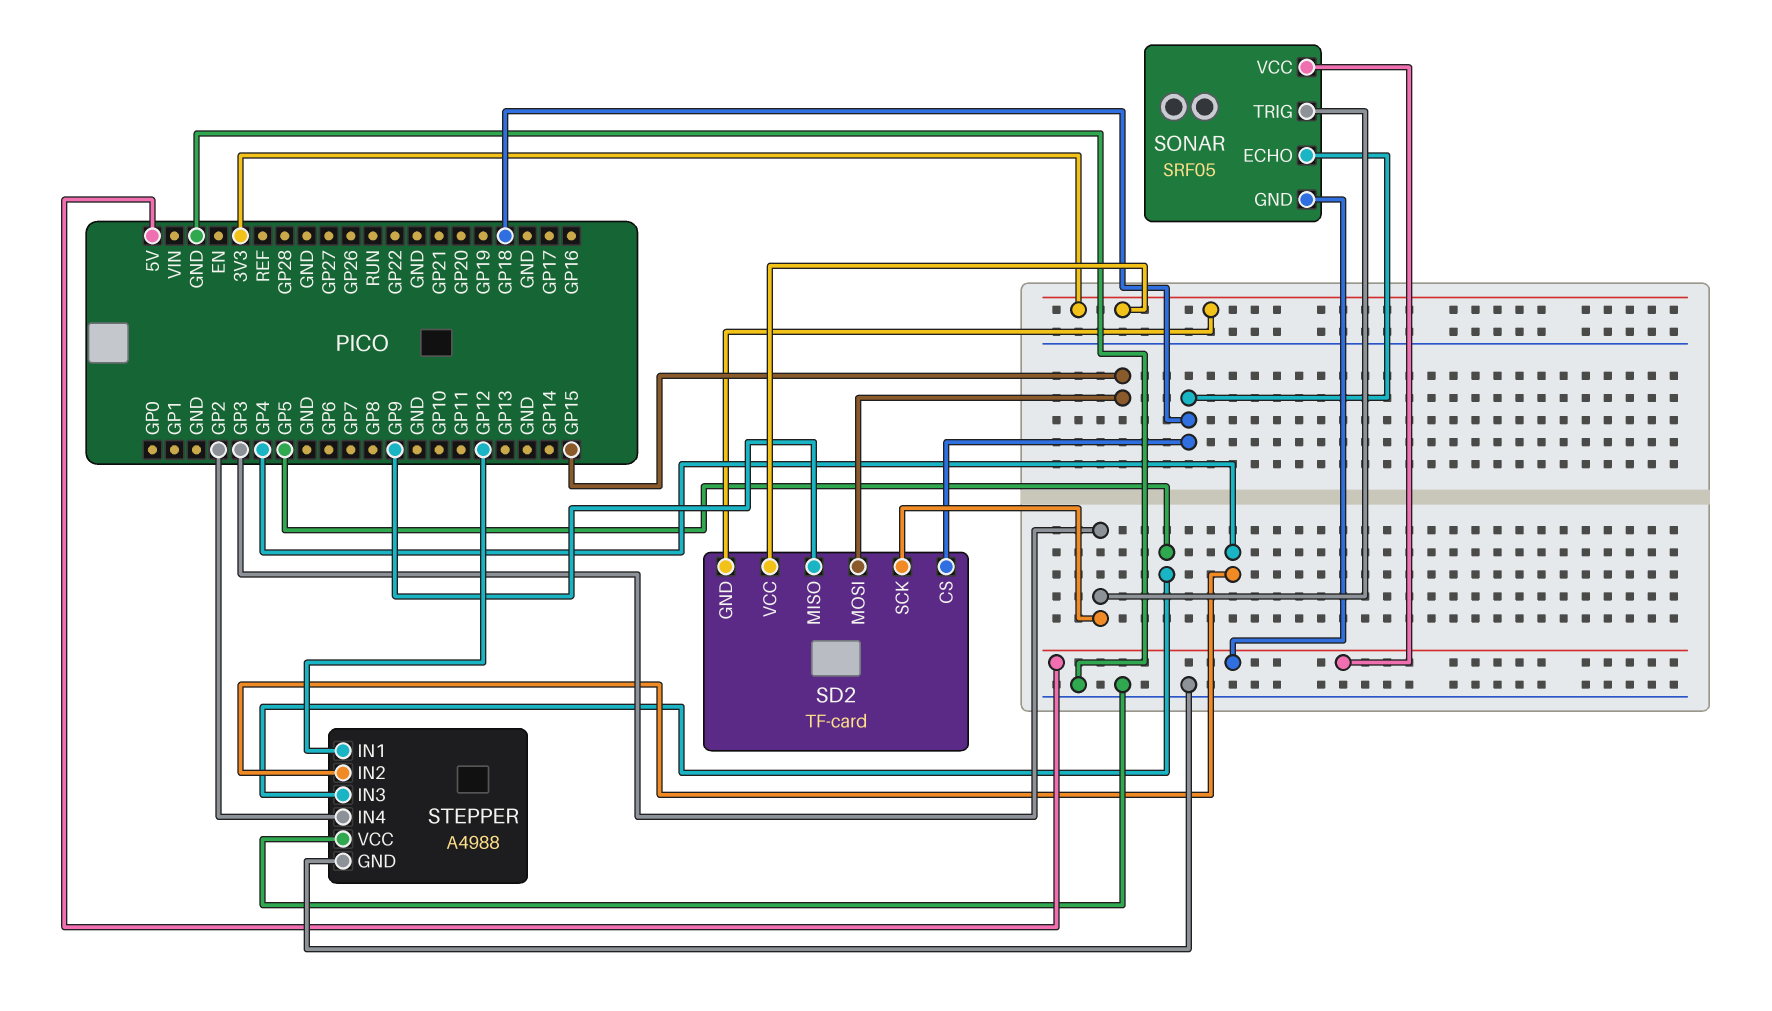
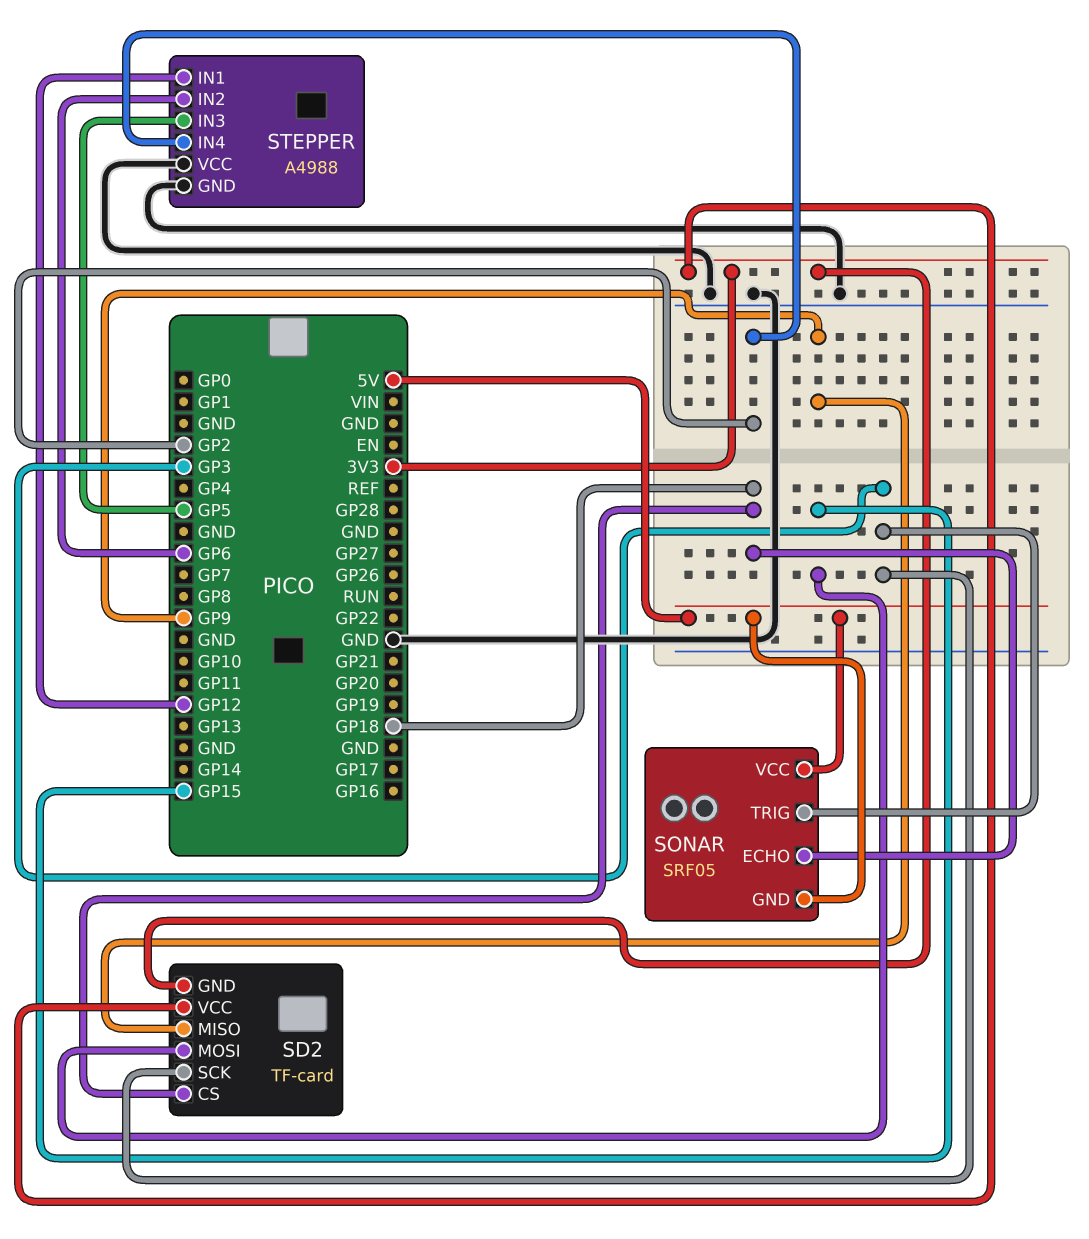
STEPPER pin IN2: GP4 -> GP6

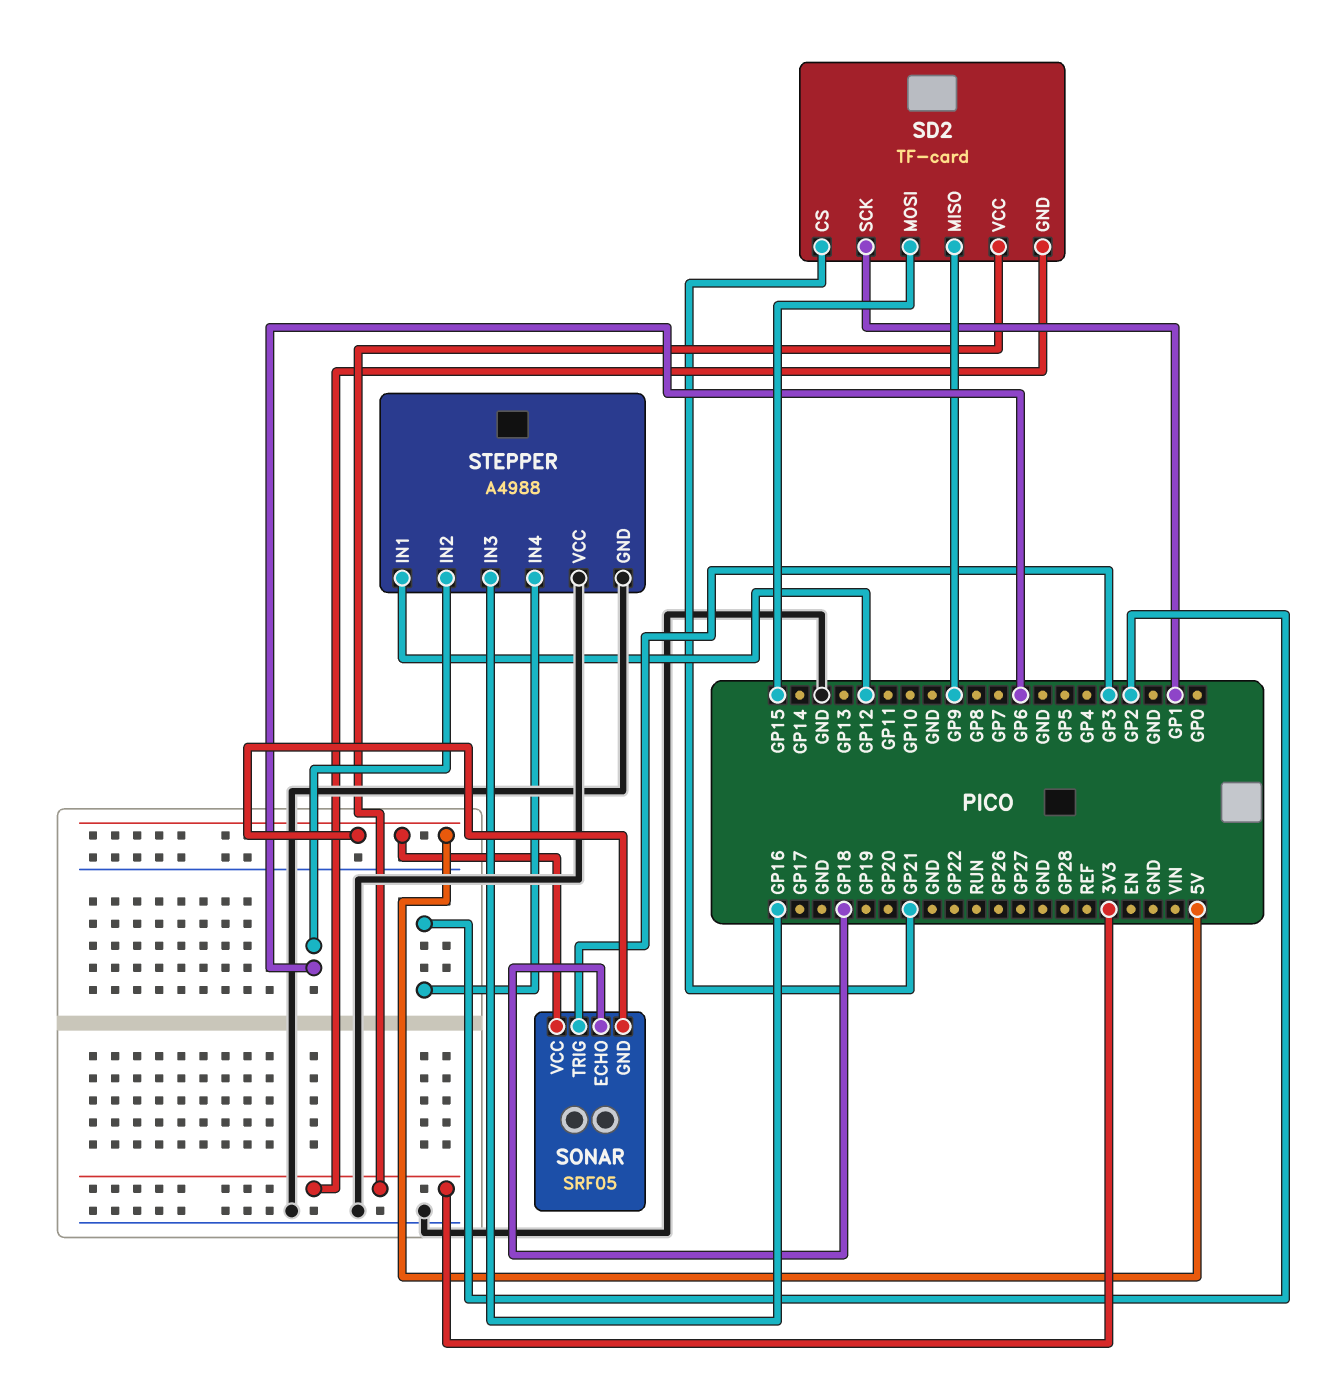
SD2 pin CS: GP18 -> GP21
SD2 pin SCK: GP3 -> GP1
STEPPER pin IN3: GP5 -> GP16

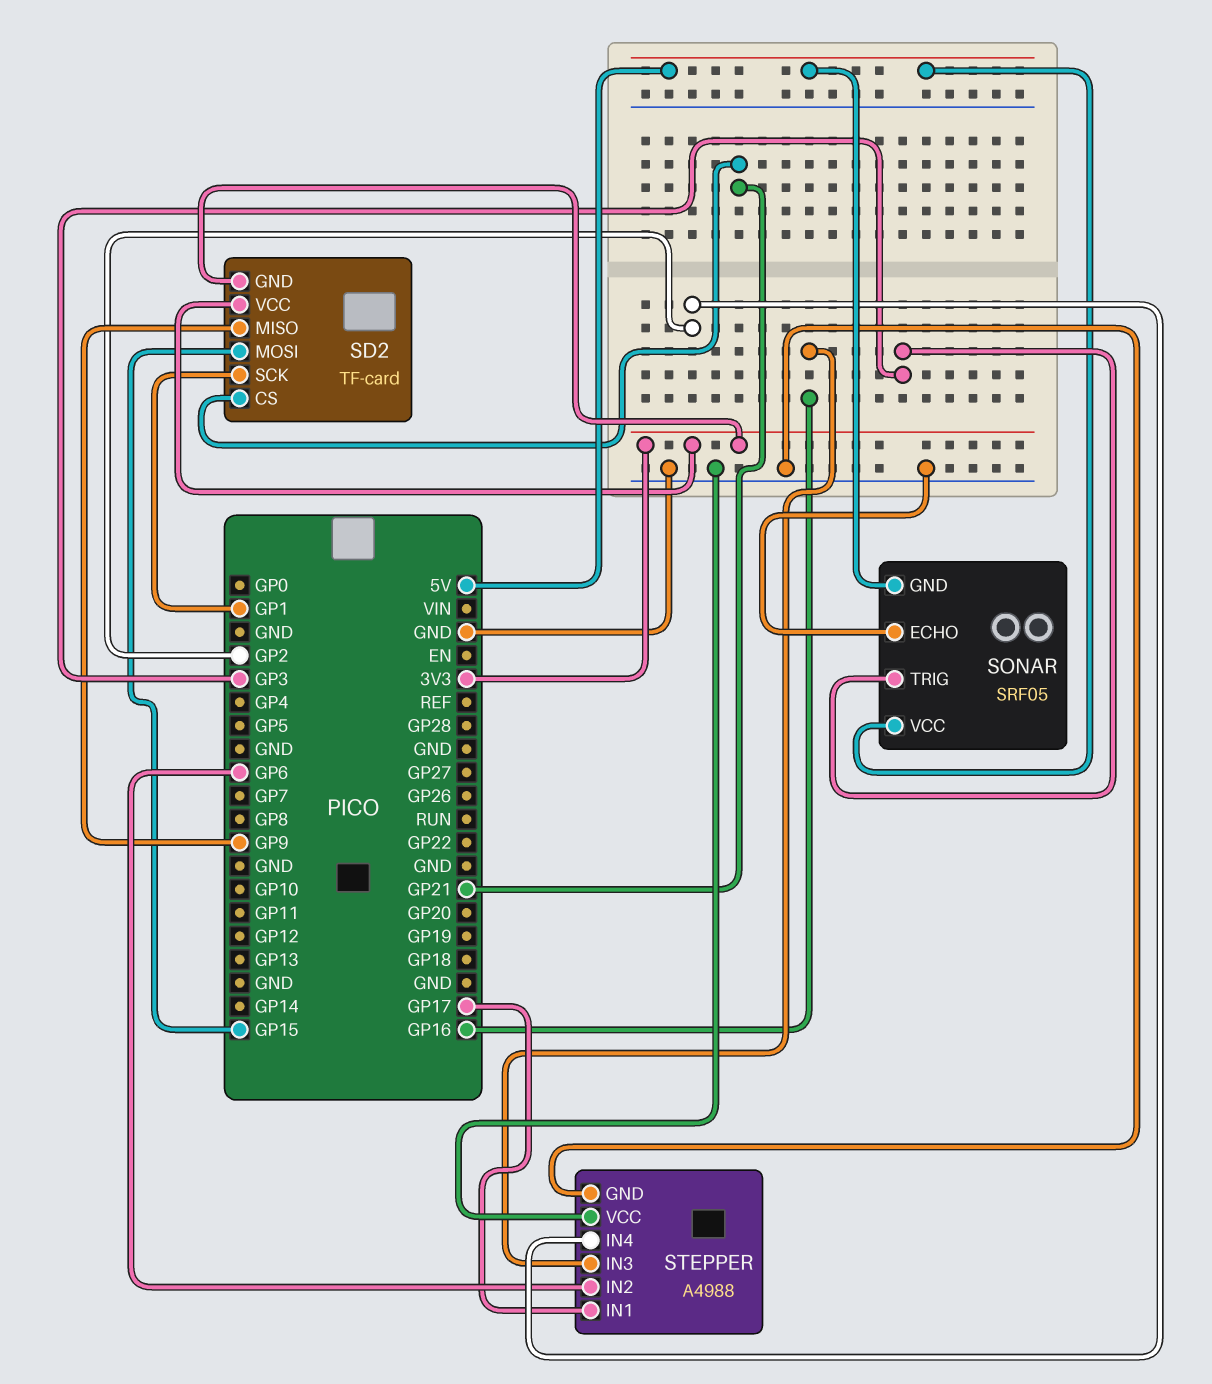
SONAR pin ECHO: GP18 -> GND
STEPPER pin IN1: GP12 -> GP17

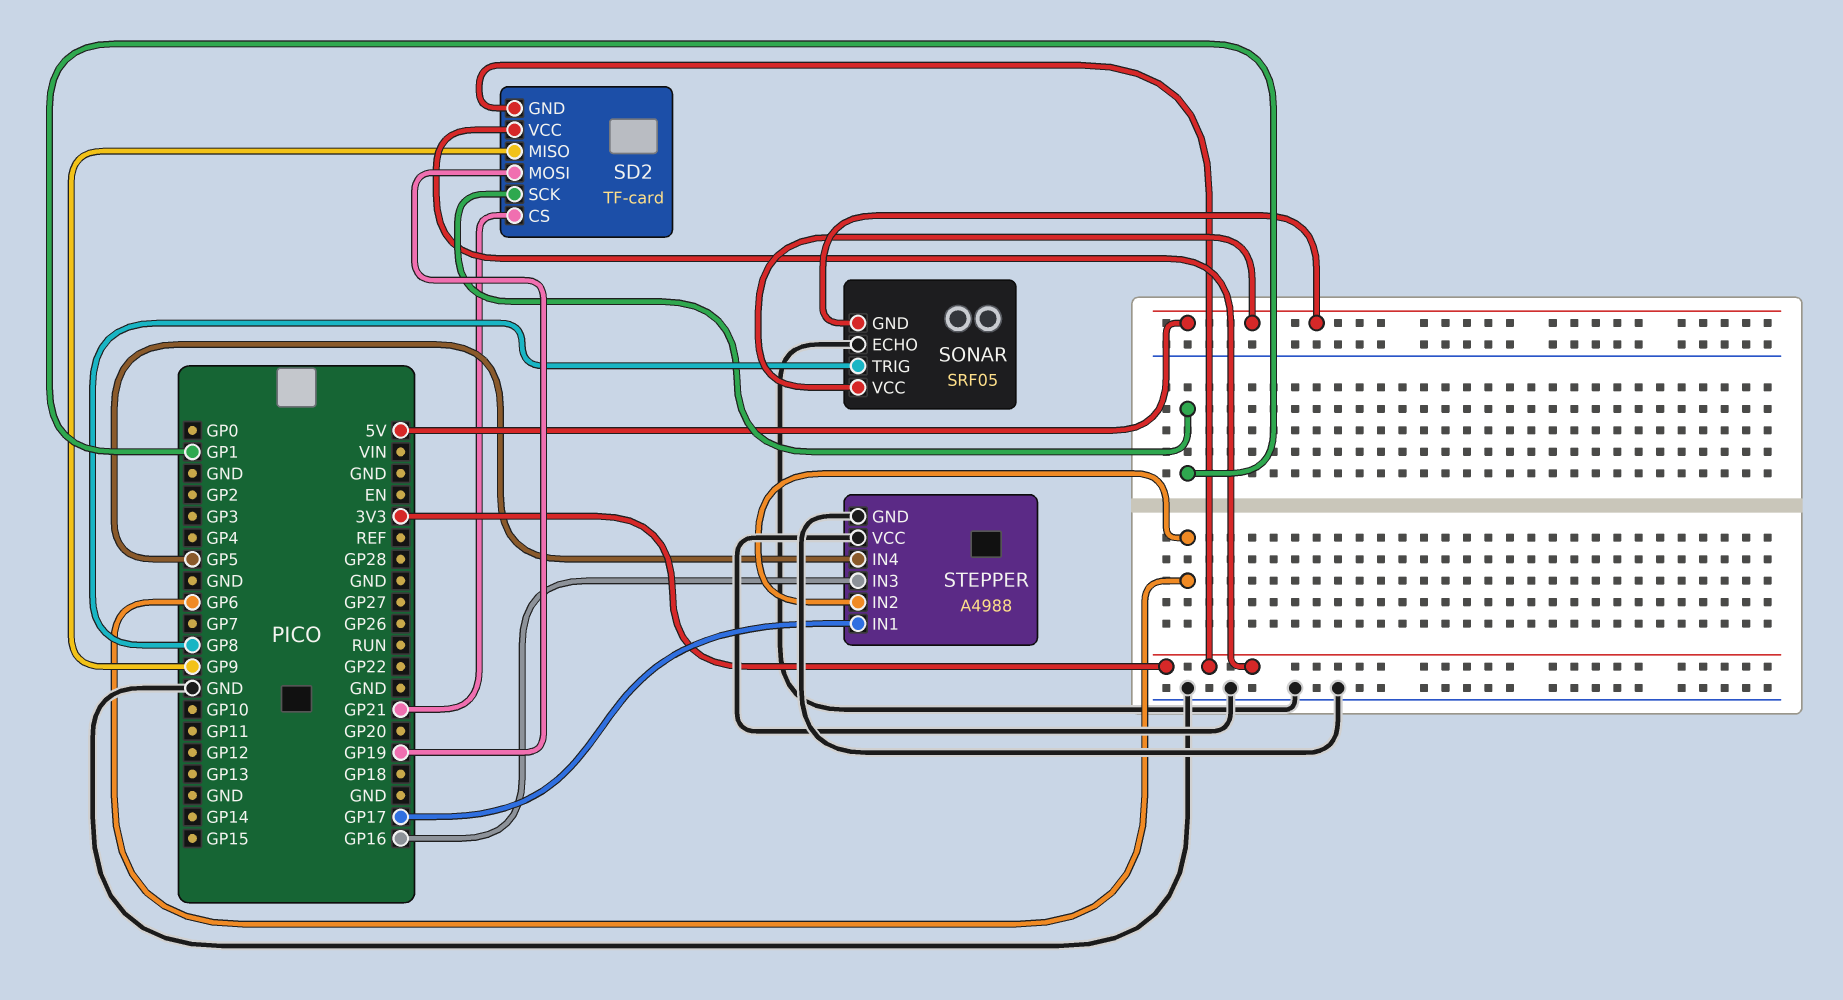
SD2 pin MOSI: GP15 -> GP19
SONAR pin TRIG: GP3 -> GP8
STEPPER pin IN4: GP2 -> GP5

